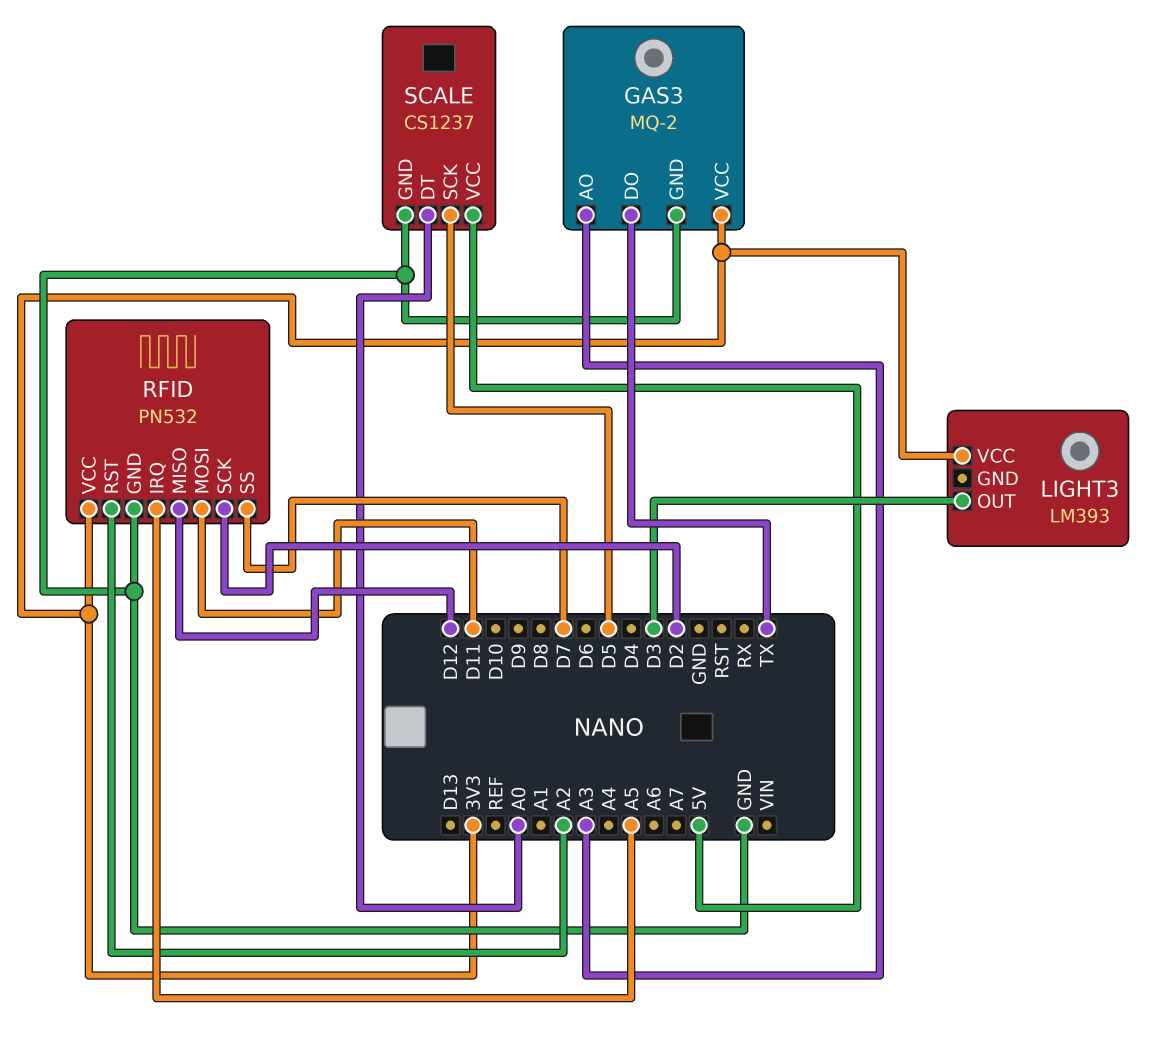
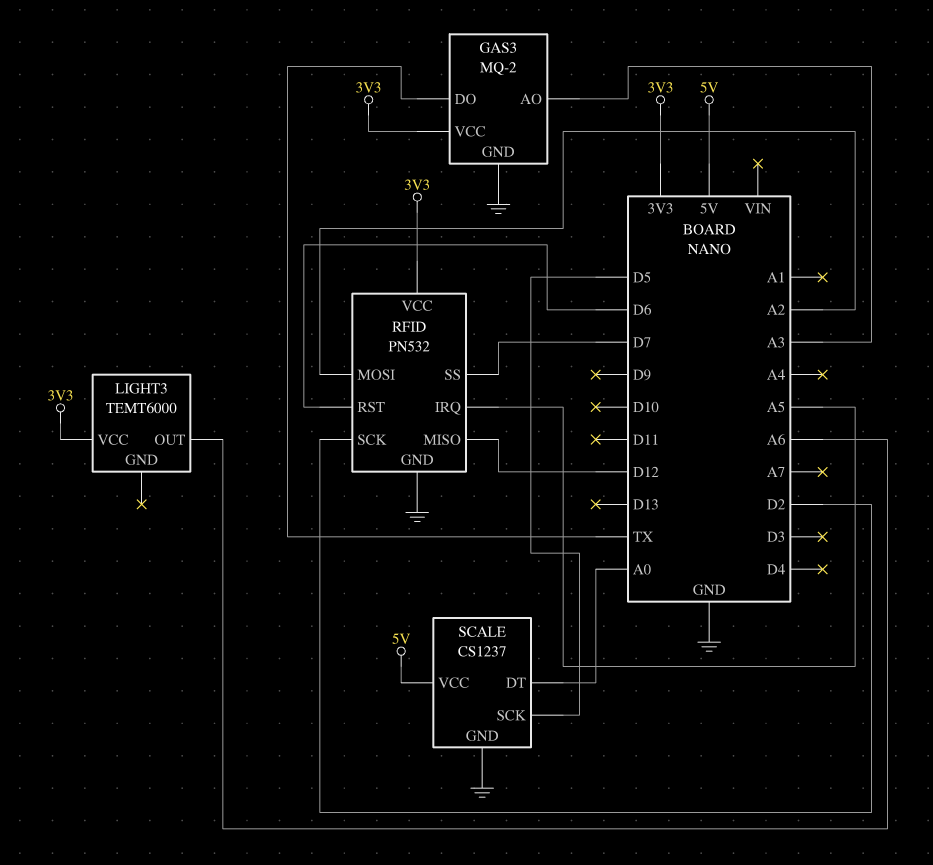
LIGHT3: LM393 -> TEMT6000
LIGHT3 pin OUT: D3 -> A6
RFID pin MOSI: D11 -> A2
RFID pin RST: A2 -> D6

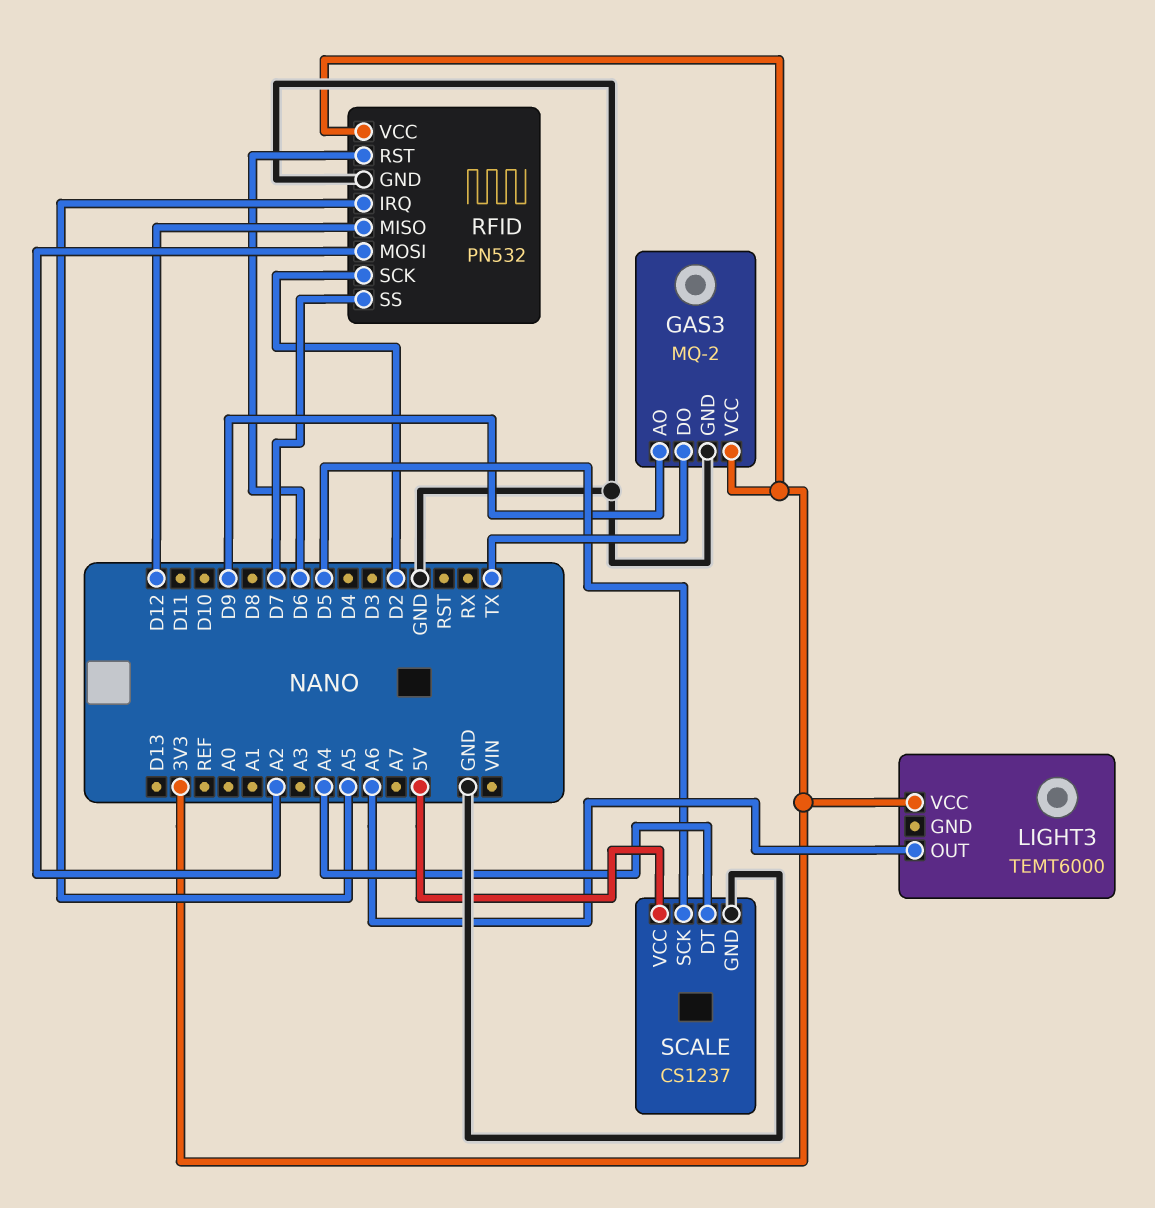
GAS3 pin AO: A3 -> D9
SCALE pin DT: A0 -> A4

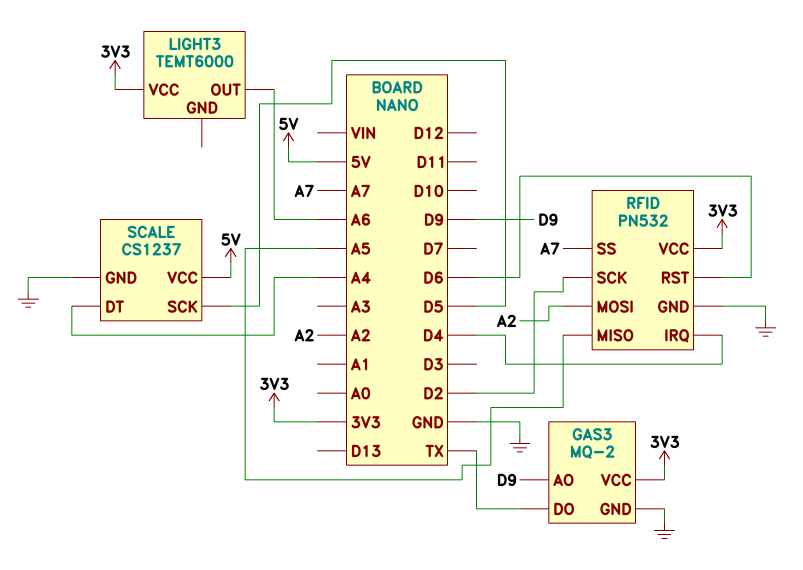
RFID pin IRQ: A5 -> D4
RFID pin MISO: D12 -> A5
RFID pin SS: D7 -> A7

